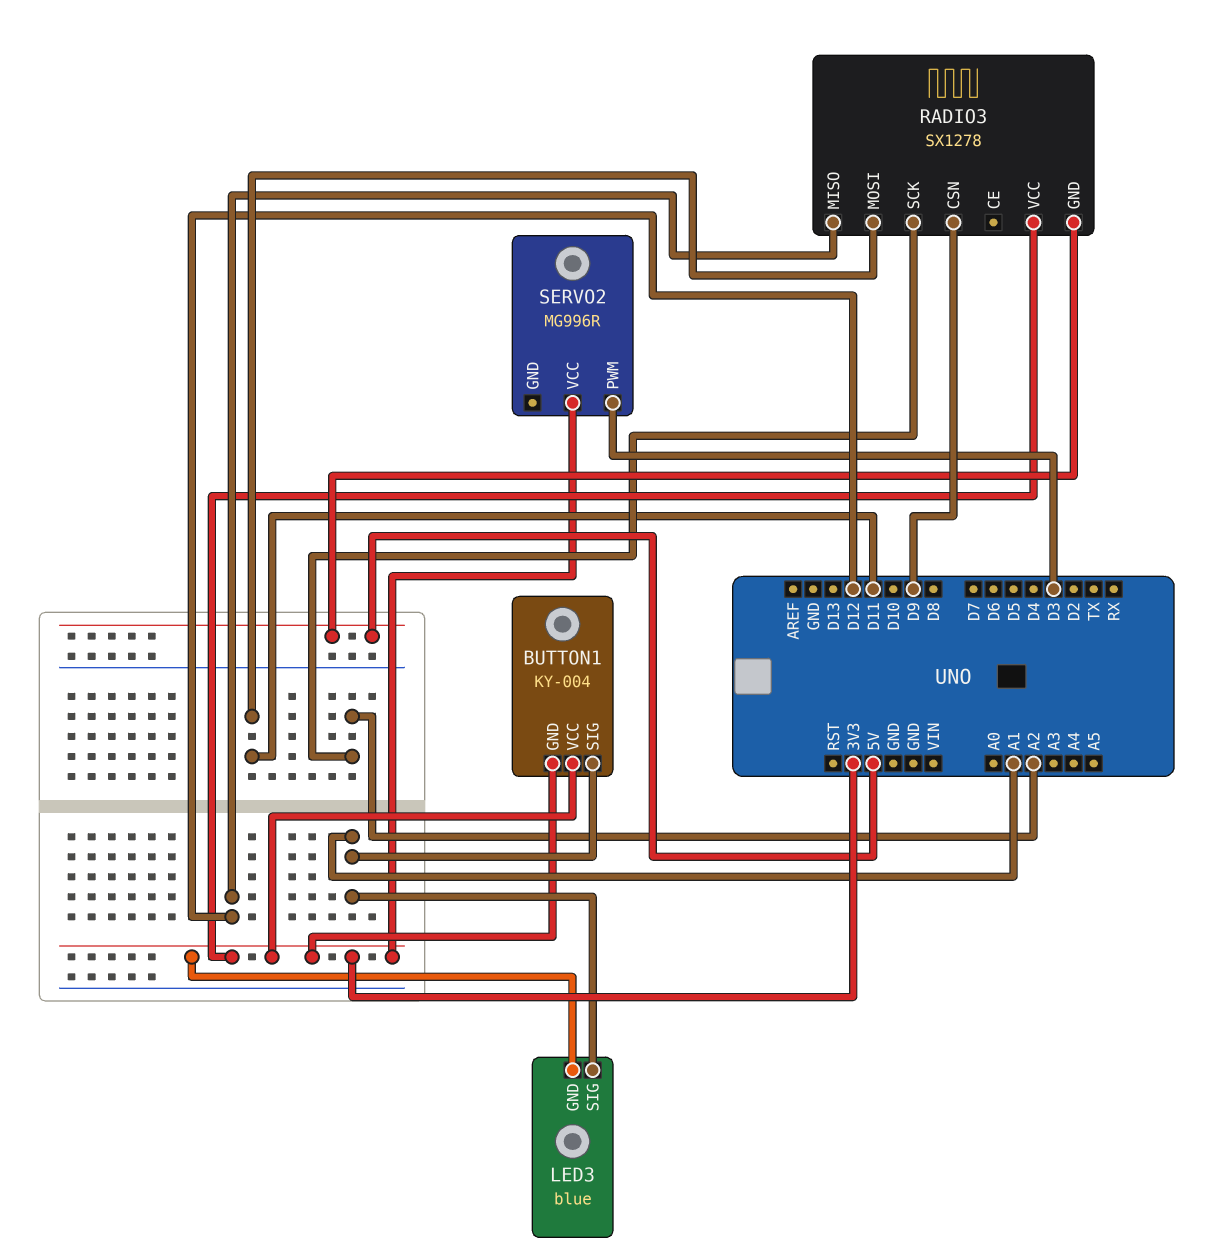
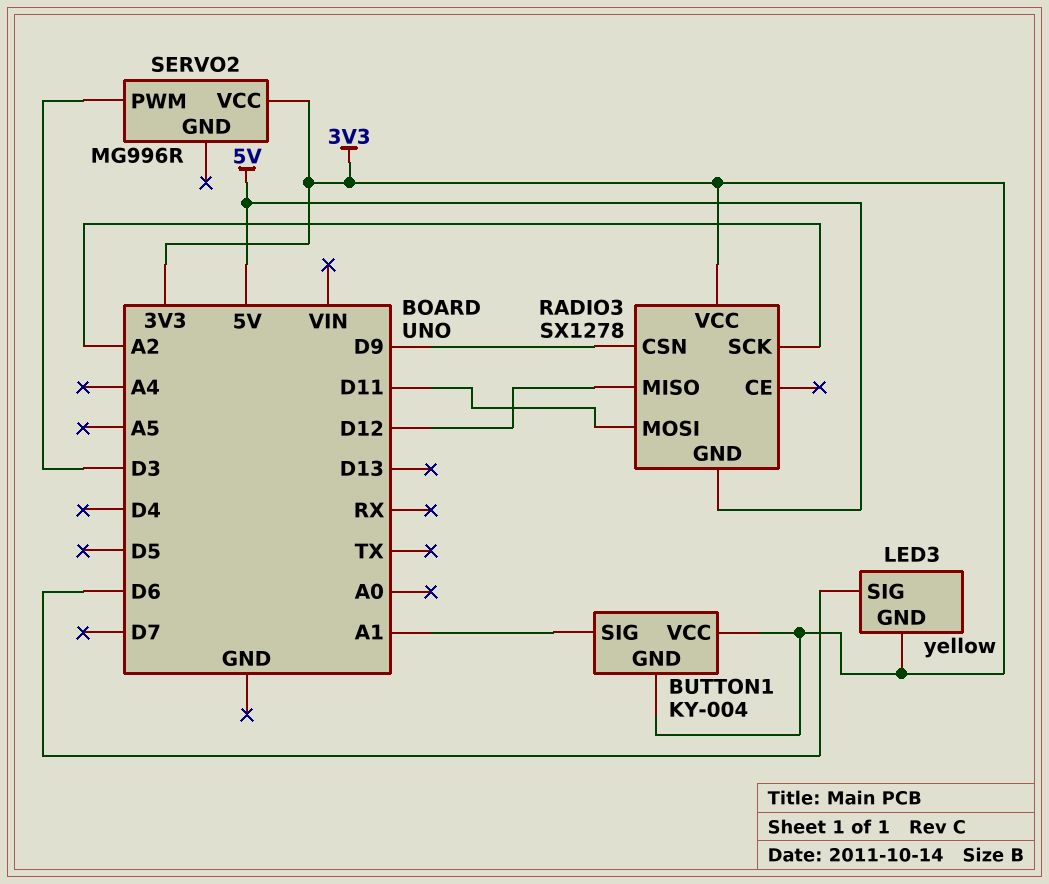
LED3: blue -> yellow
LED3 pin SIG: A1 -> D6

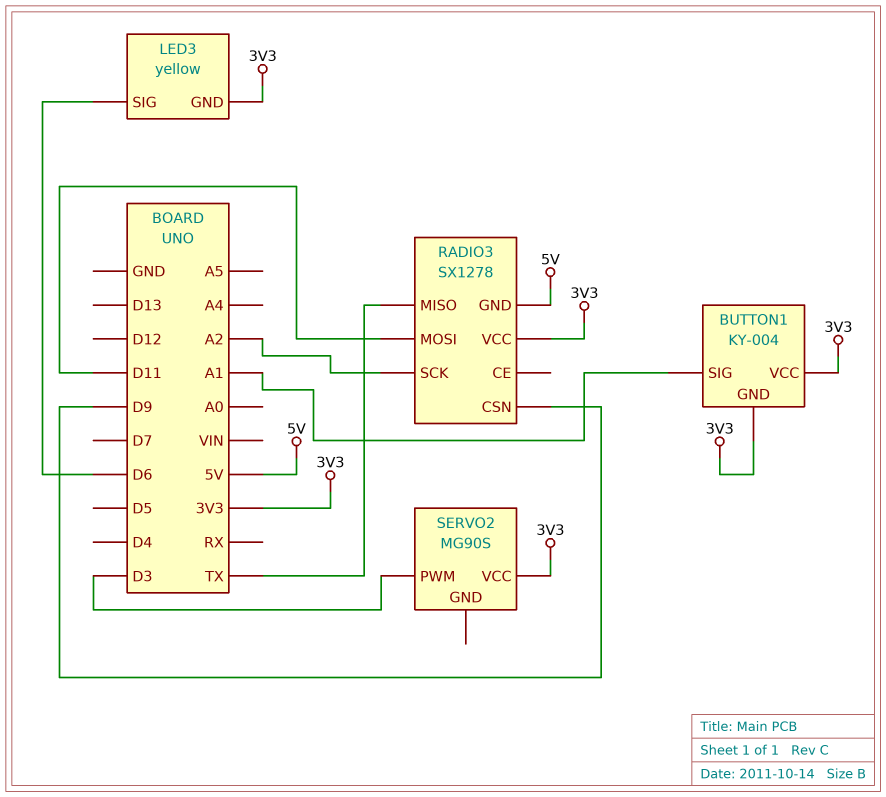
RADIO3 pin MISO: D12 -> TX
SERVO2: MG996R -> MG90S

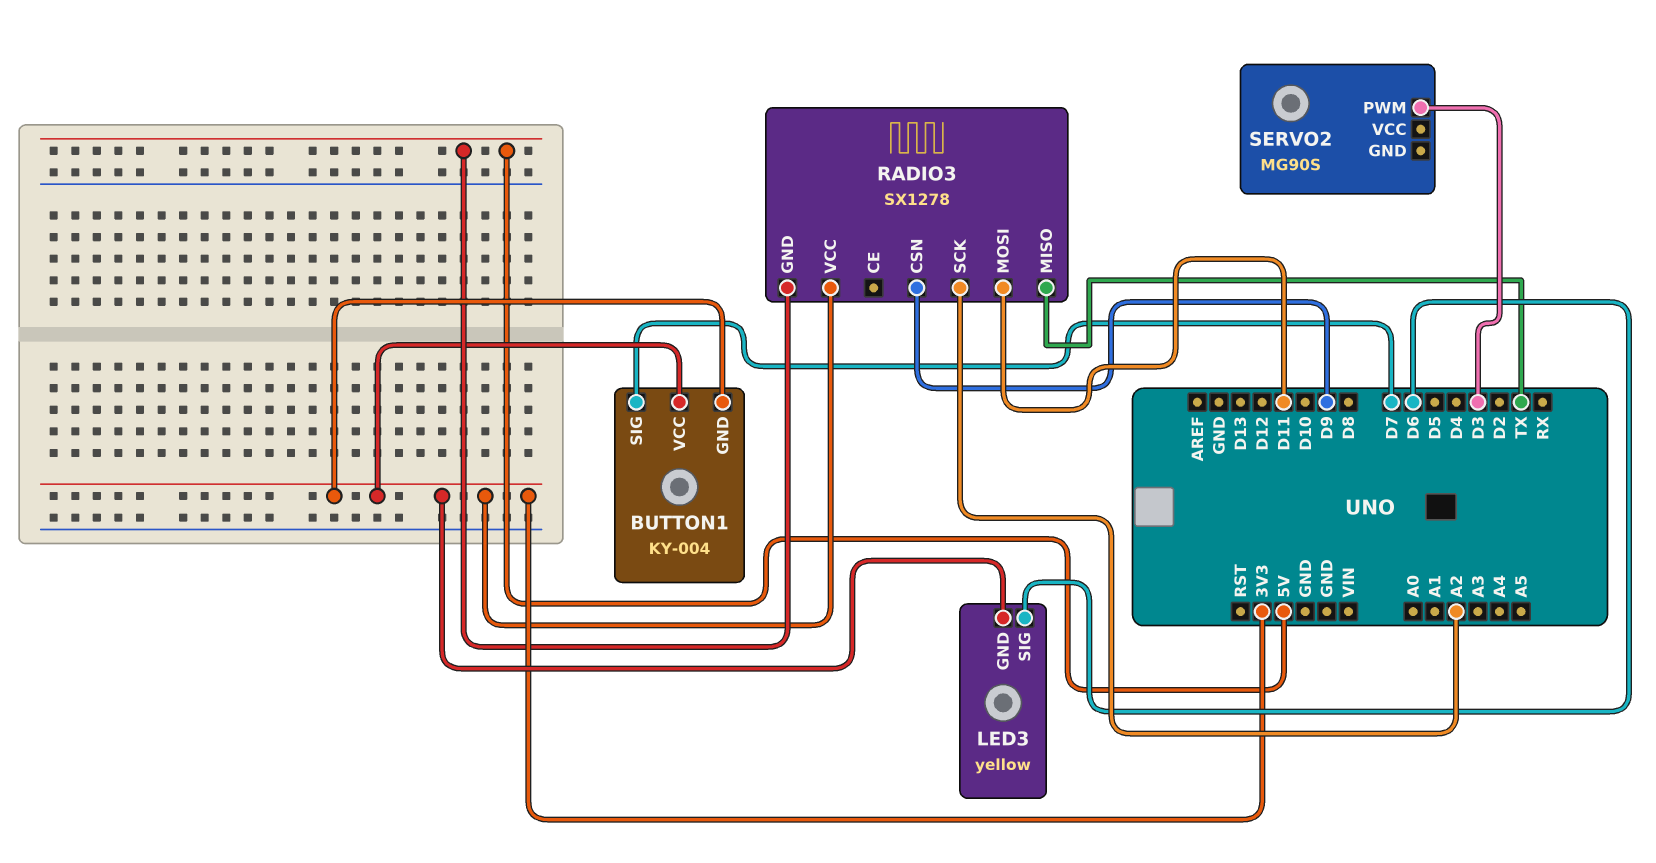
BUTTON1 pin SIG: A1 -> D7
SERVO2 pin VCC: 3V3 -> none

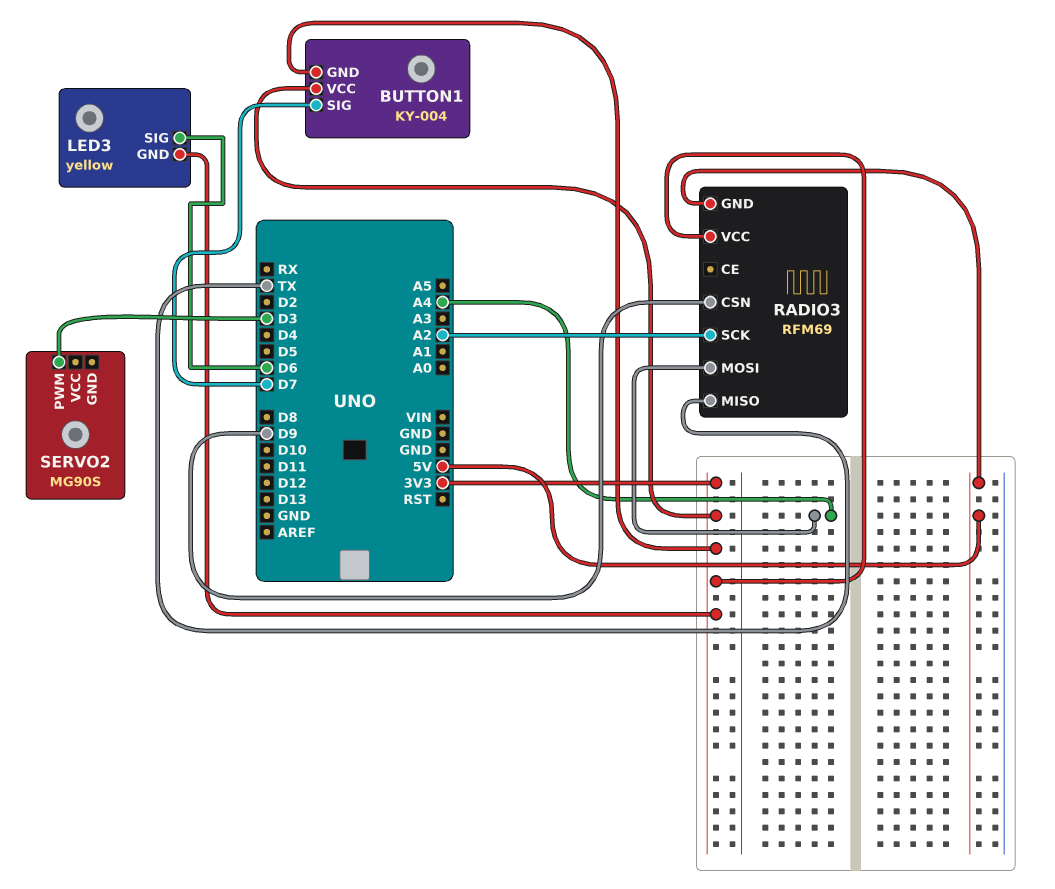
RADIO3: SX1278 -> RFM69
RADIO3 pin MOSI: D11 -> A4

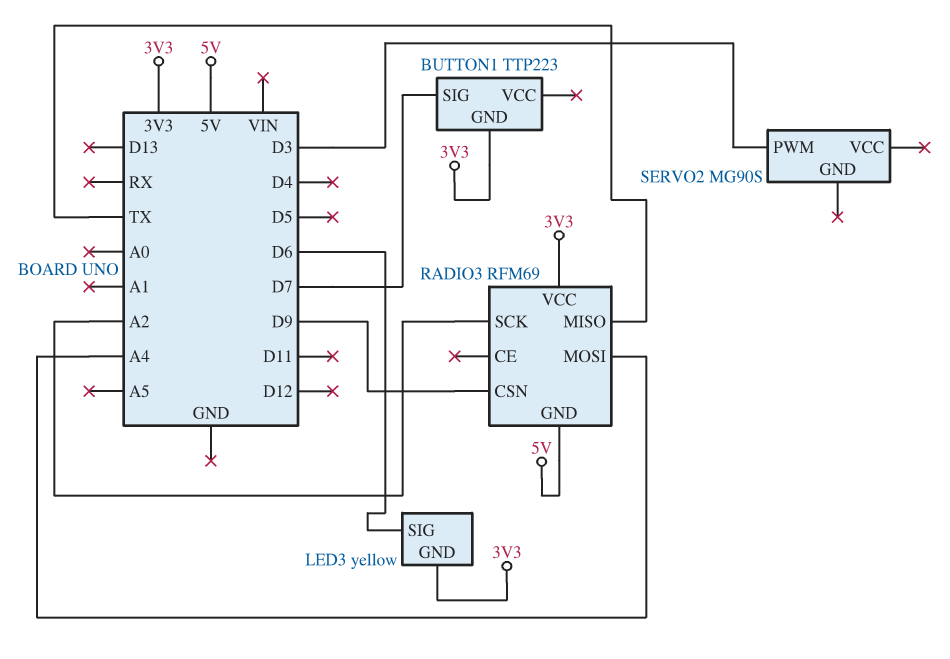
BUTTON1: KY-004 -> TTP223
BUTTON1 pin VCC: 3V3 -> none

